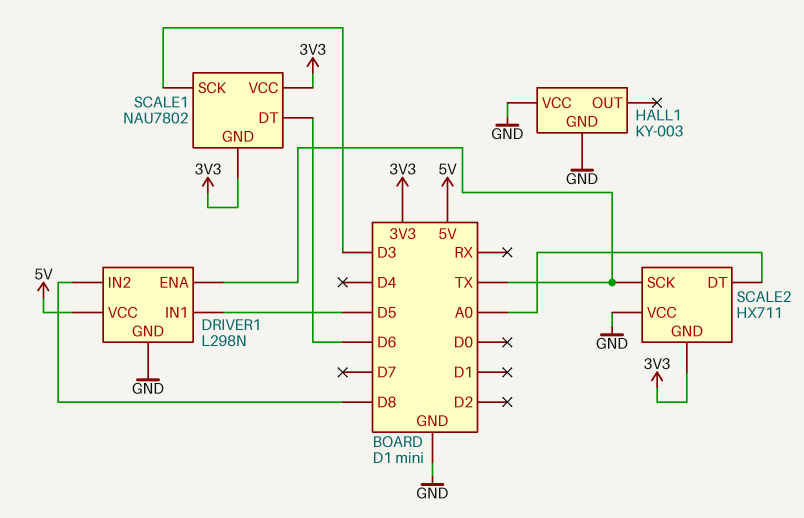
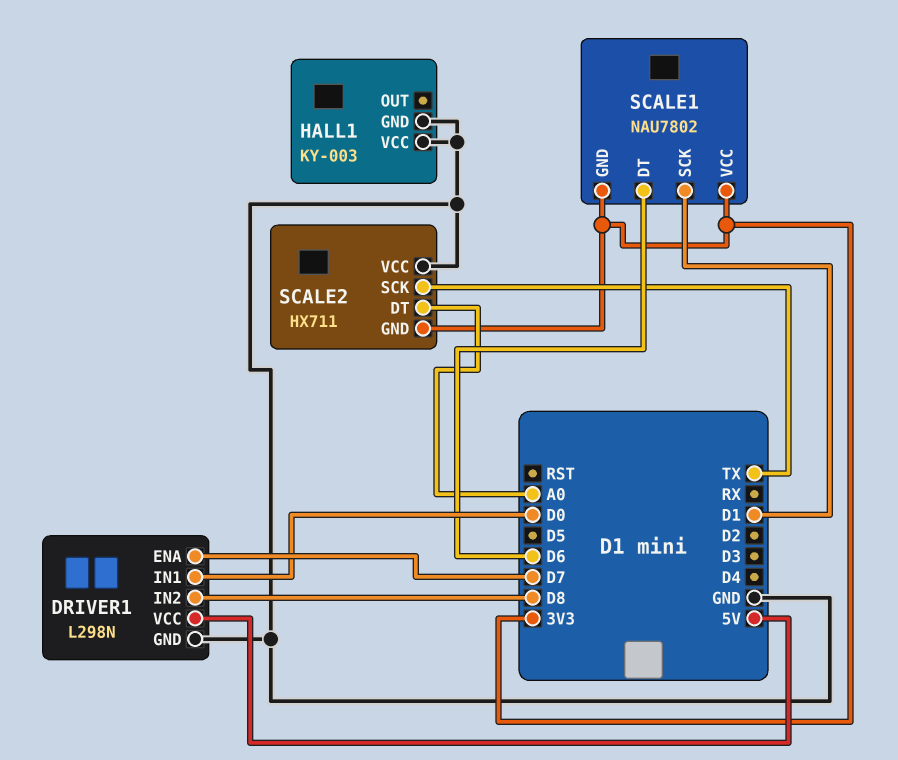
DRIVER1 pin ENA: TX -> D7
DRIVER1 pin IN1: D5 -> D0
SCALE1 pin SCK: D3 -> D1

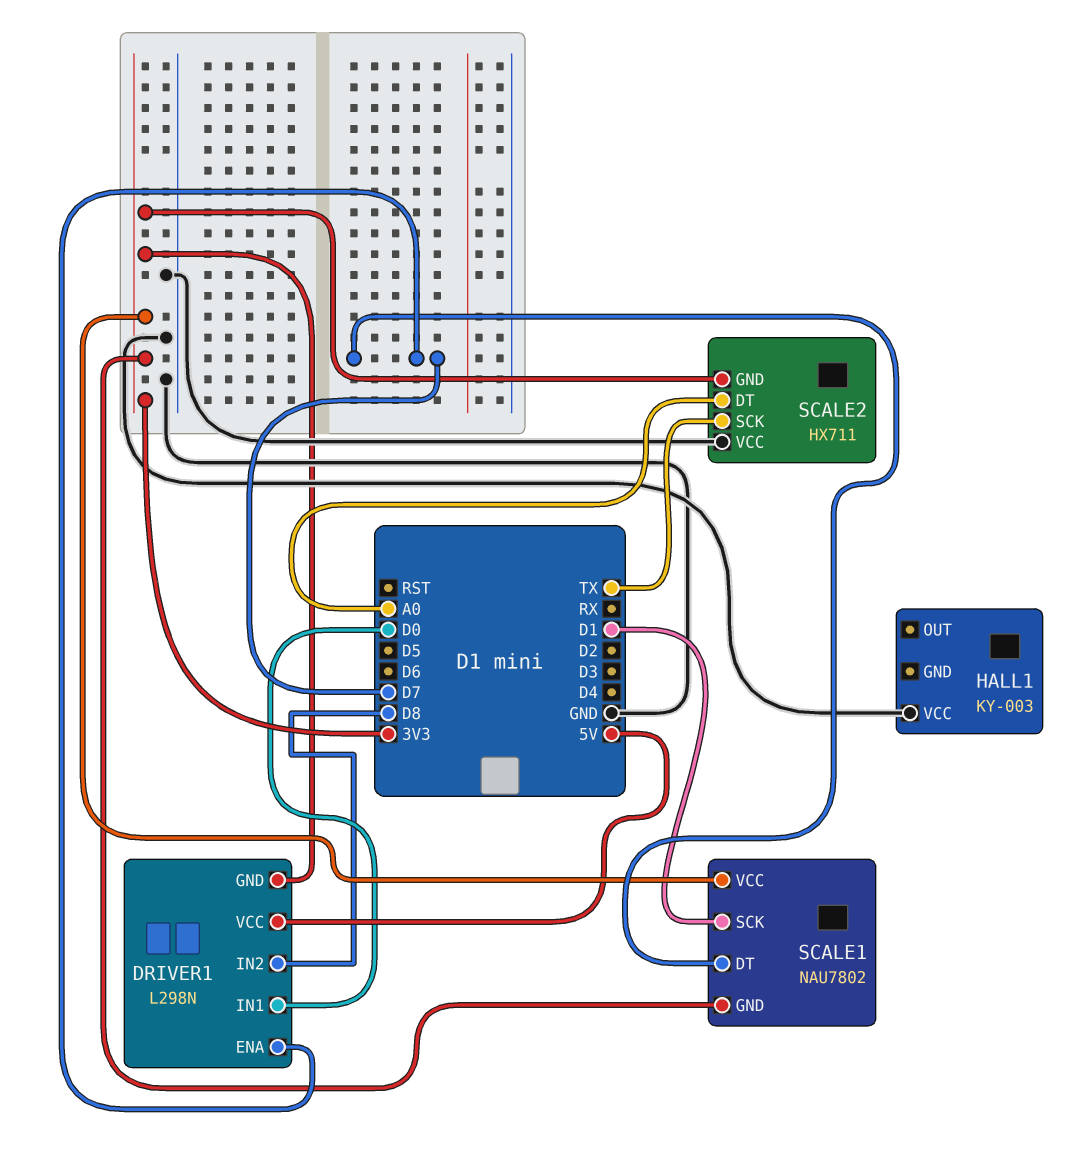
DRIVER1 pin GND: GND -> 3V3
HALL1 pin GND: GND -> none
SCALE1 pin DT: D6 -> D7

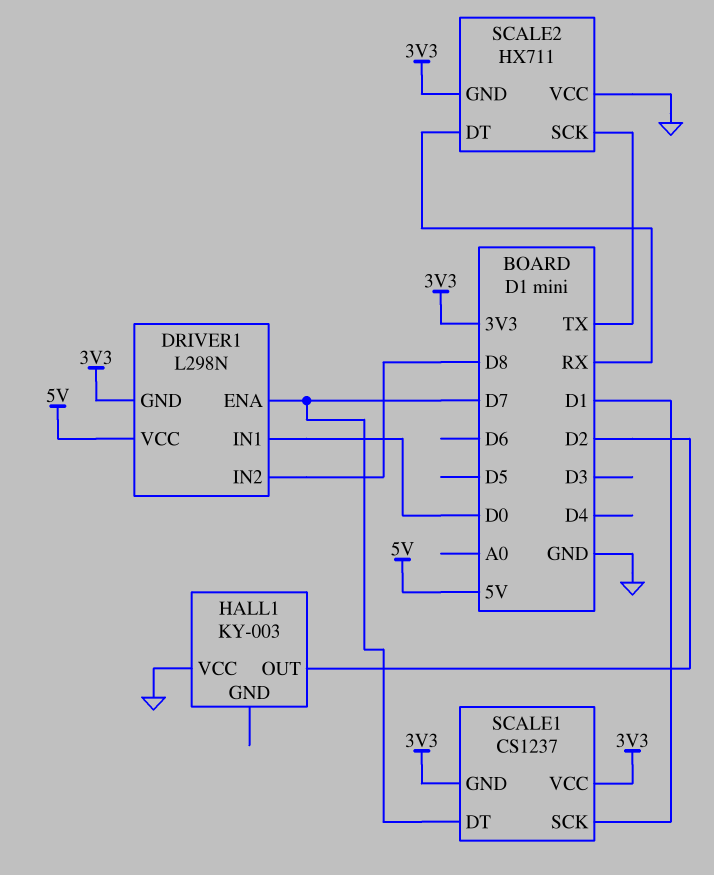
HALL1 pin OUT: none -> D2
SCALE1: NAU7802 -> CS1237
SCALE2 pin DT: A0 -> RX

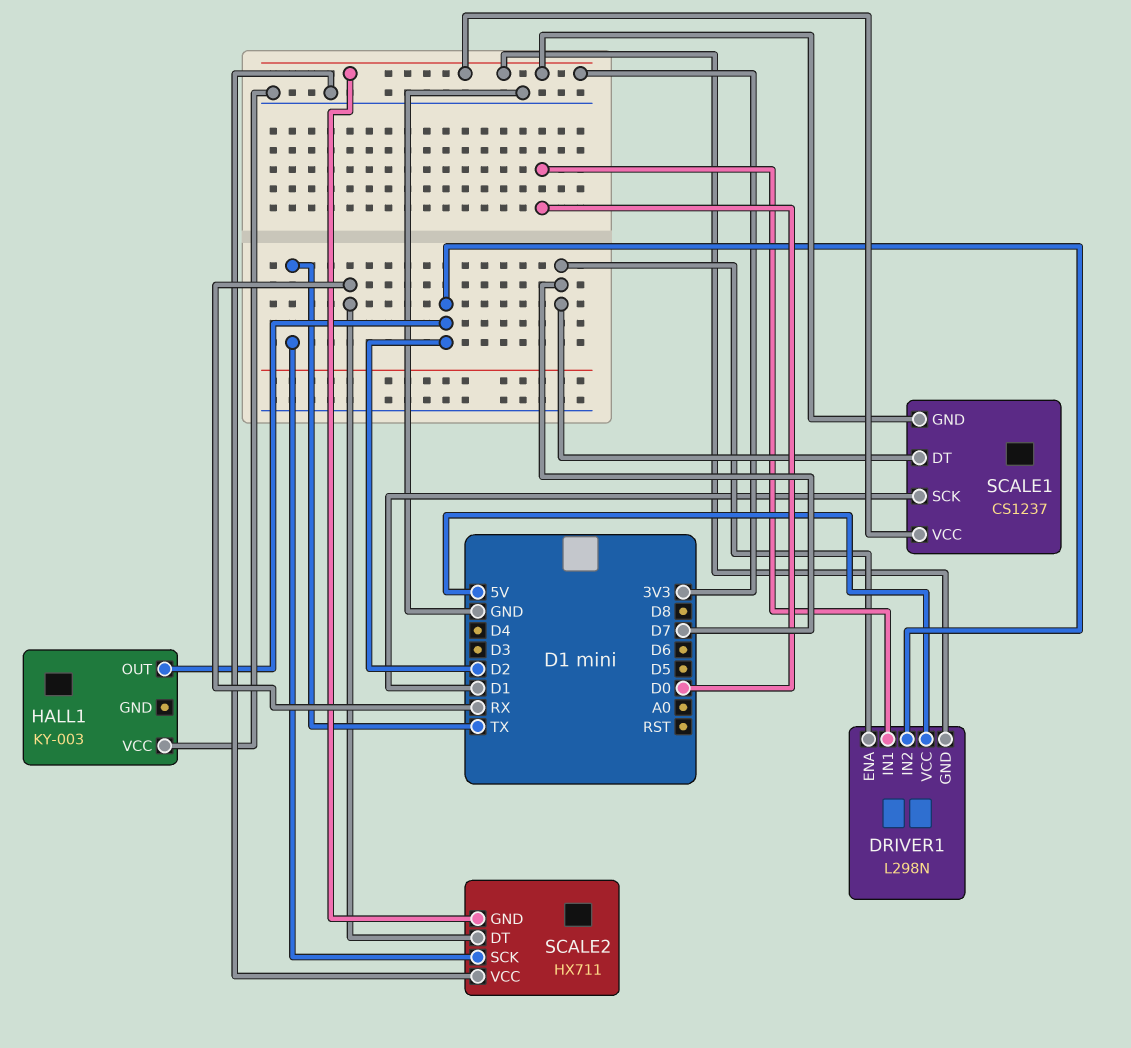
DRIVER1 pin IN2: D8 -> D2

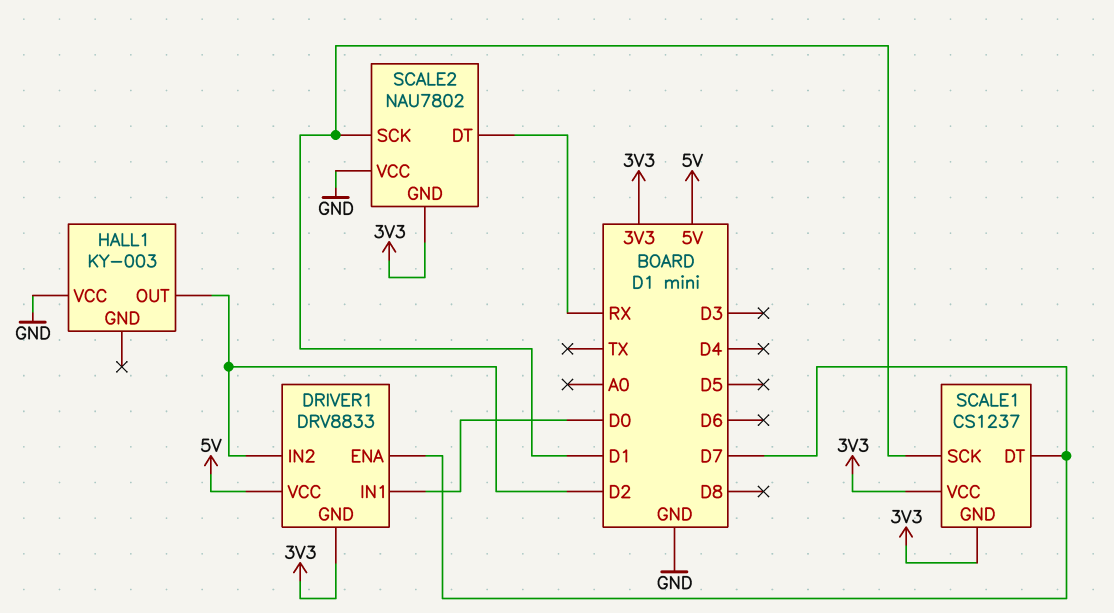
DRIVER1: L298N -> DRV8833
SCALE2: HX711 -> NAU7802
SCALE2 pin SCK: TX -> D1

